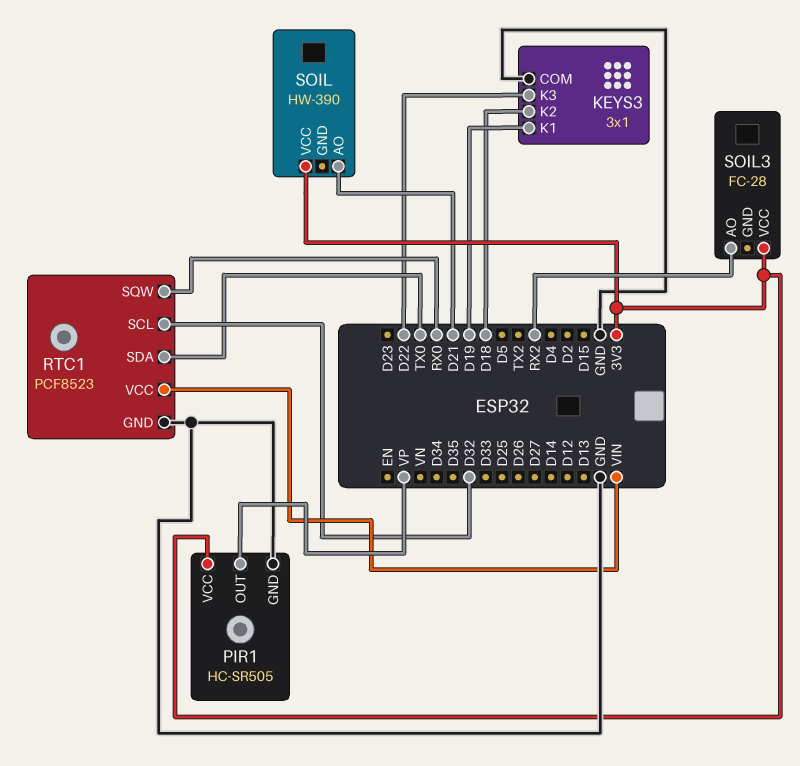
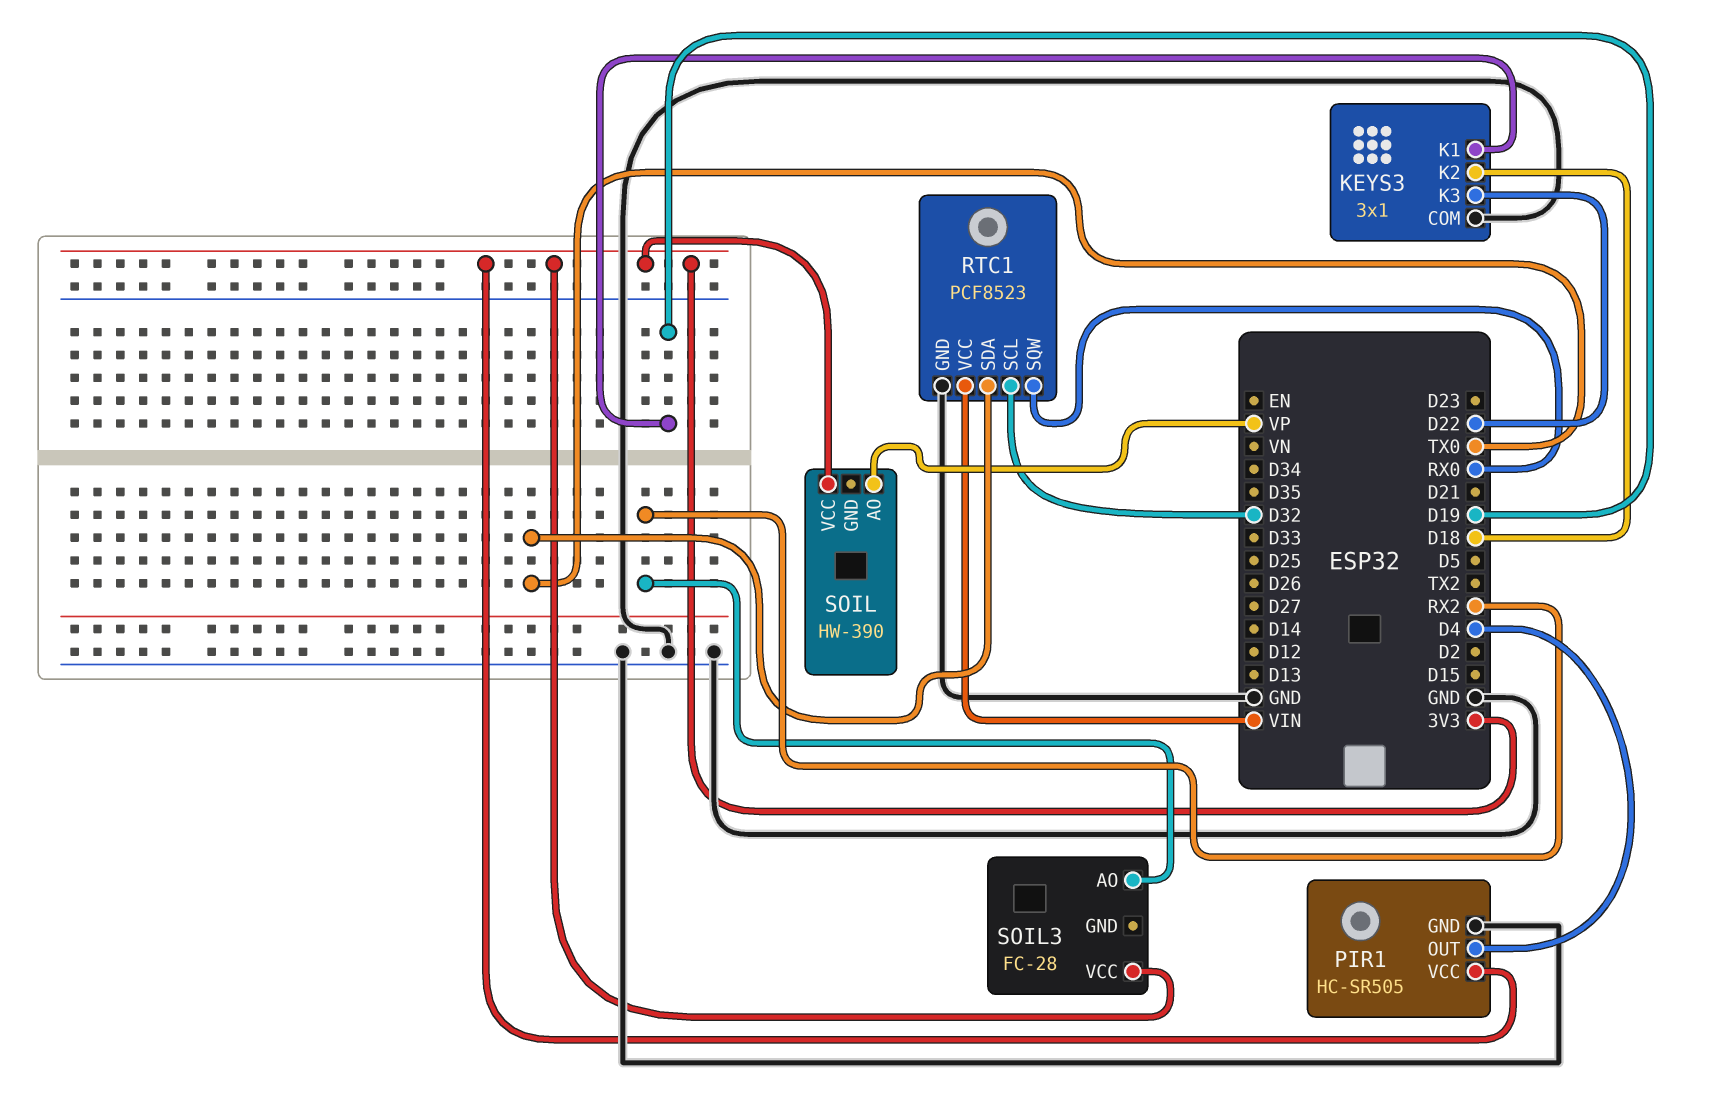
PIR1 pin OUT: VP -> D4
SOIL pin AO: D21 -> VP

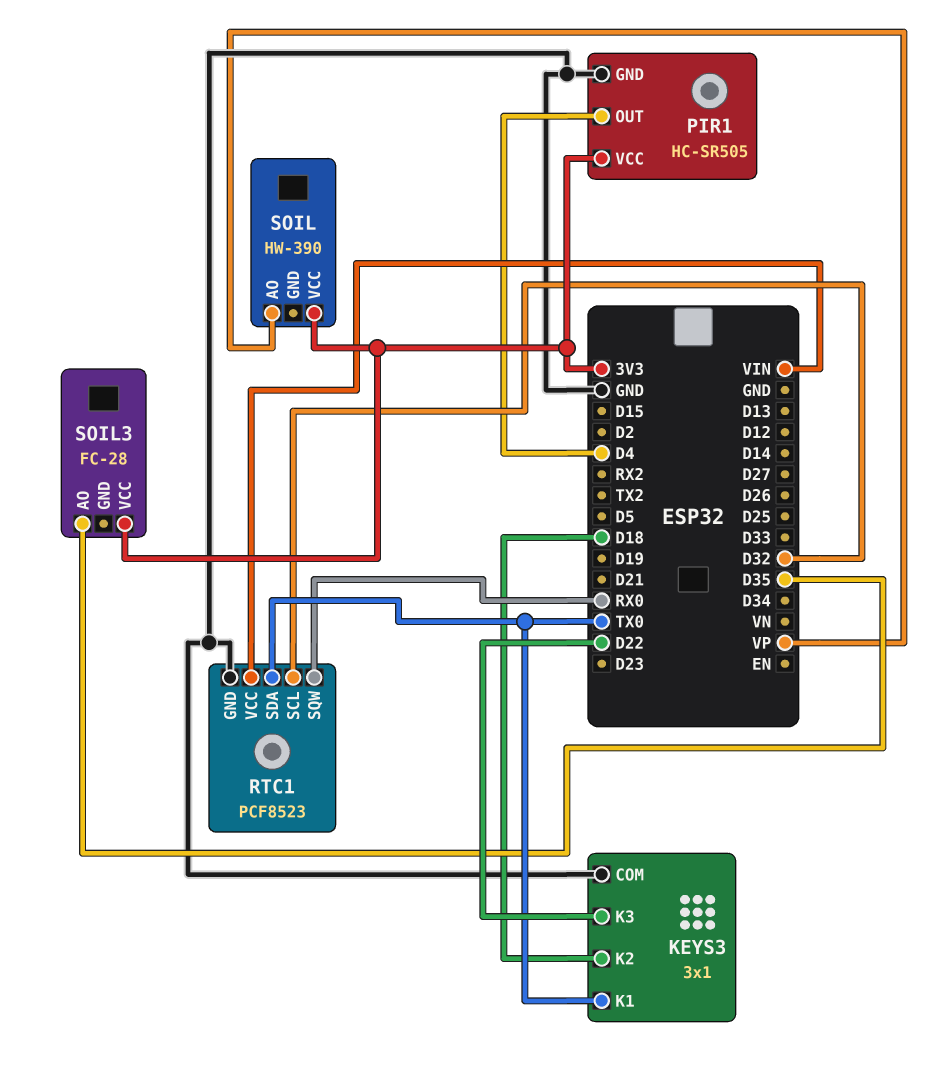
KEYS3 pin K1: D19 -> TX0
SOIL3 pin AO: RX2 -> D35

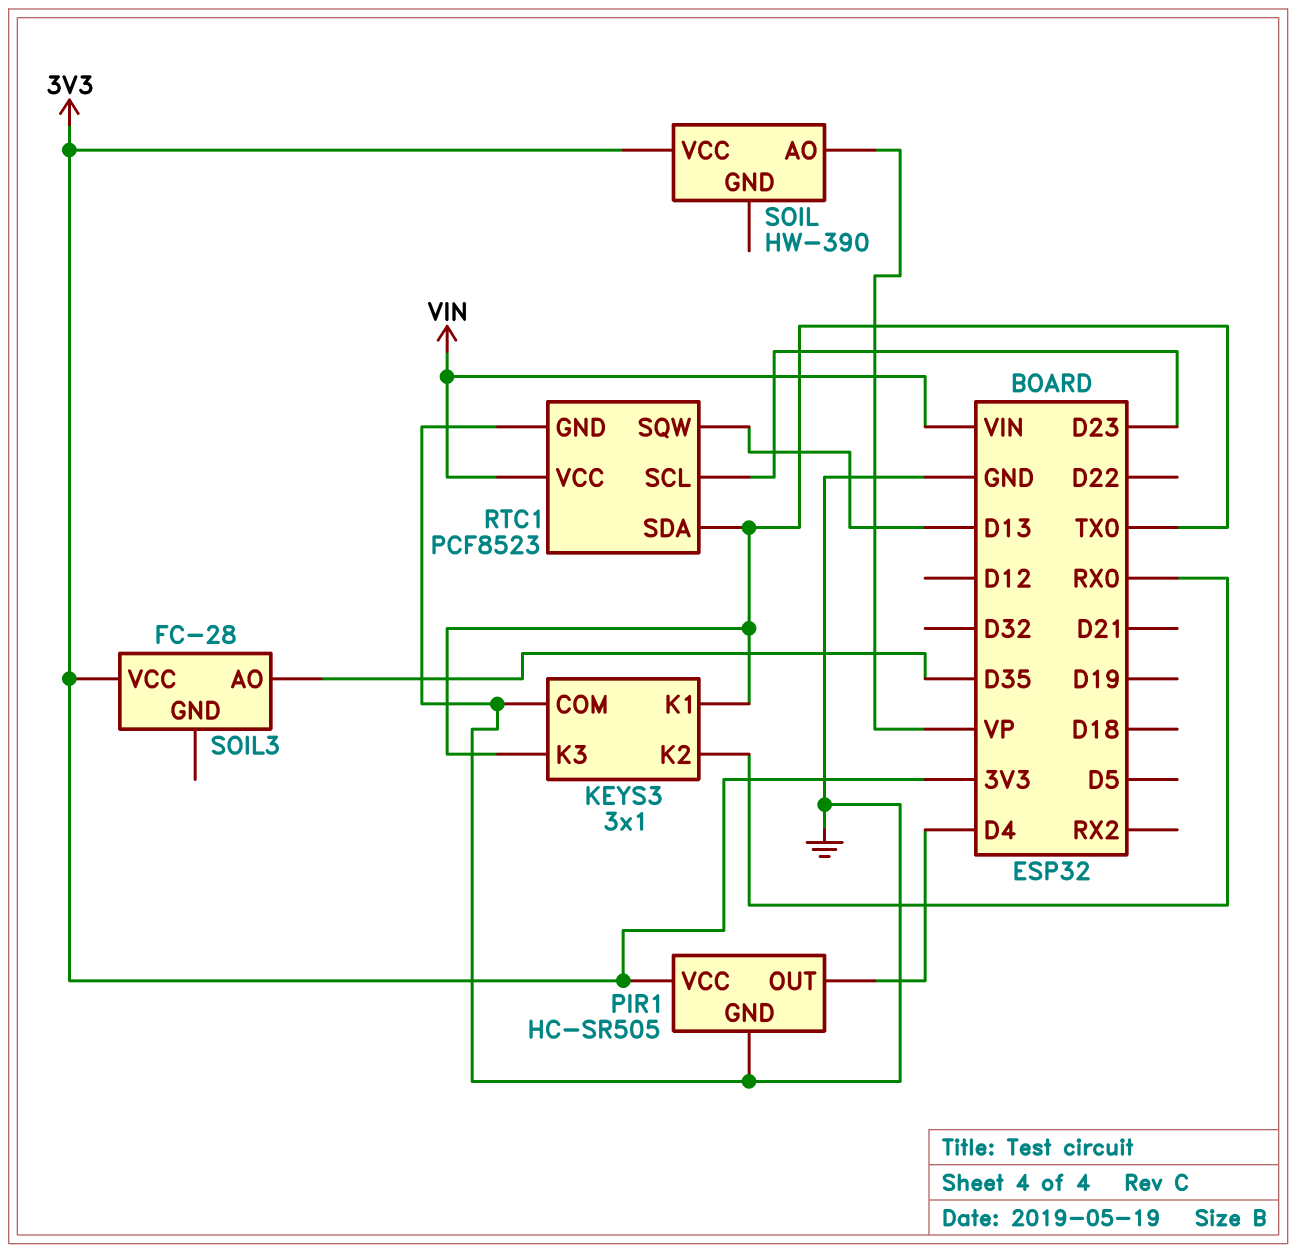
KEYS3 pin K2: D18 -> RX0
KEYS3 pin K3: D22 -> TX0
RTC1 pin SCL: D32 -> D23
RTC1 pin SQW: RX0 -> D13

